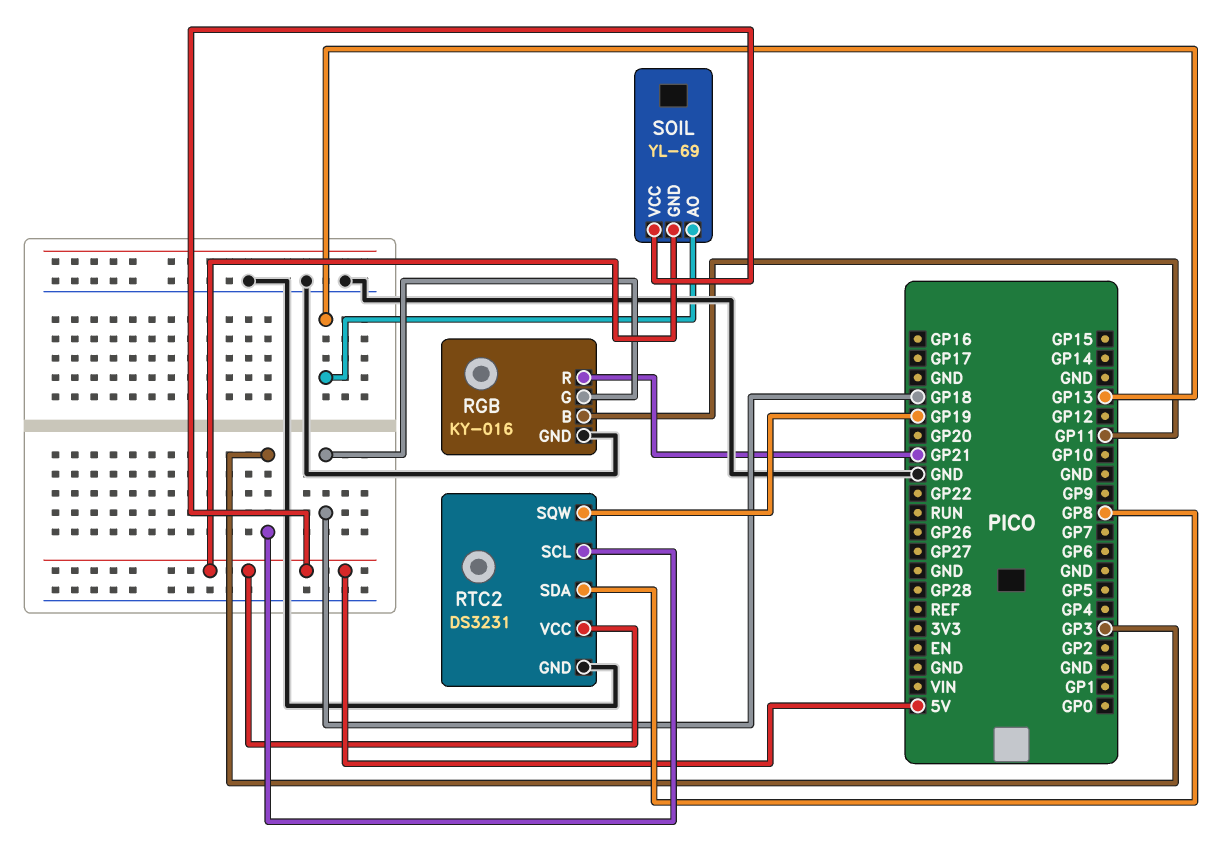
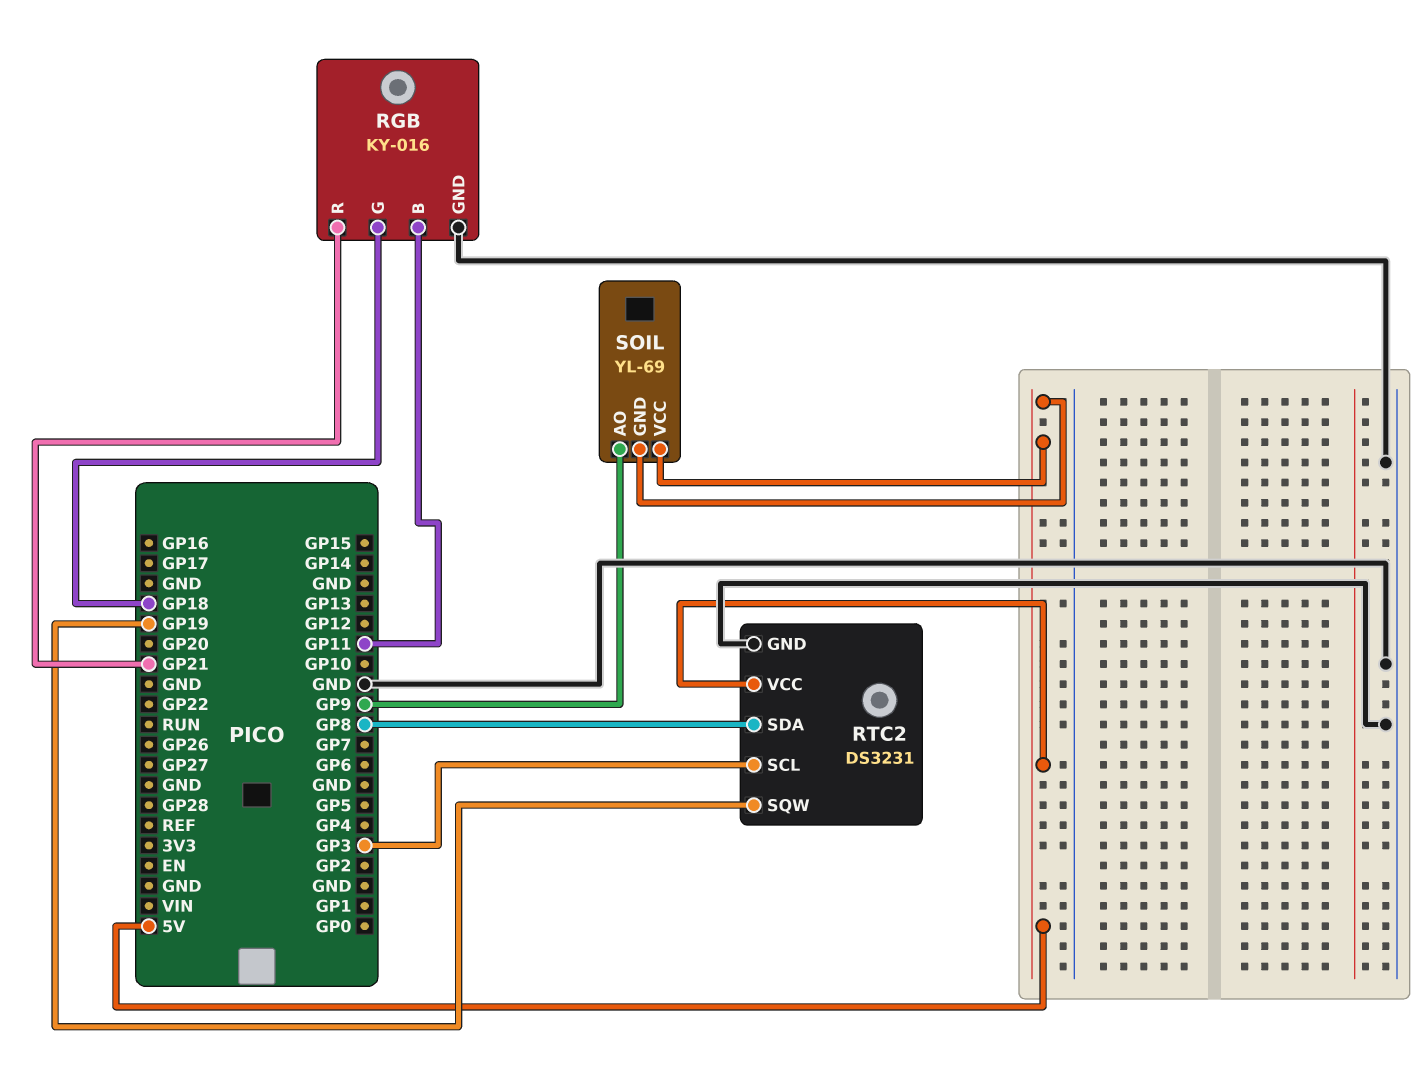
SOIL pin AO: GP13 -> GP9

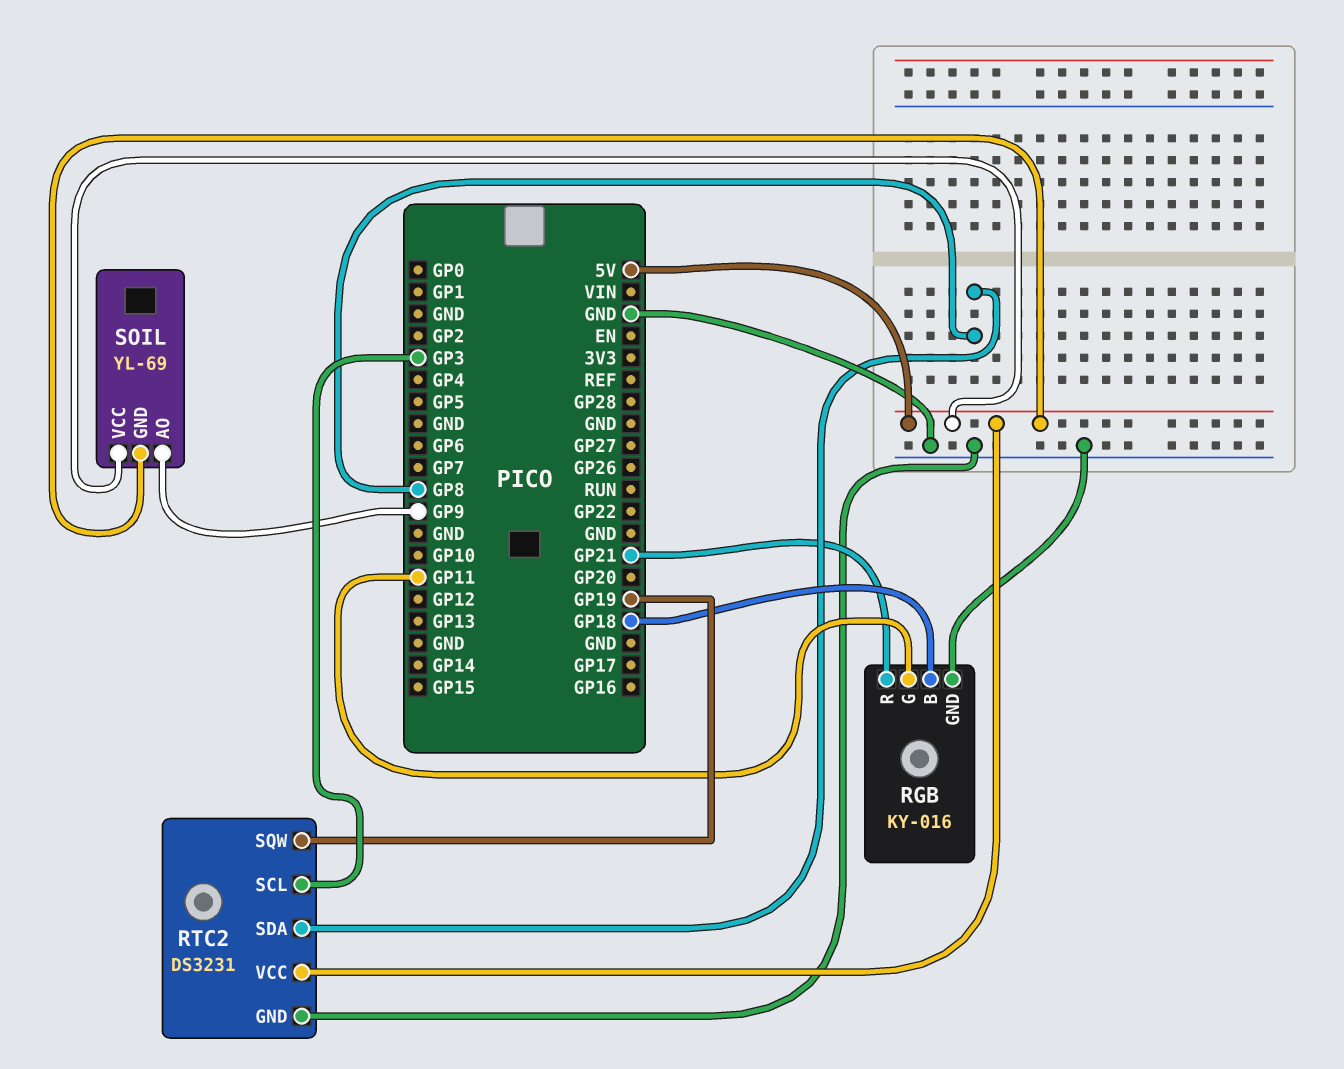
RGB pin B: GP11 -> GP18
RGB pin G: GP18 -> GP11

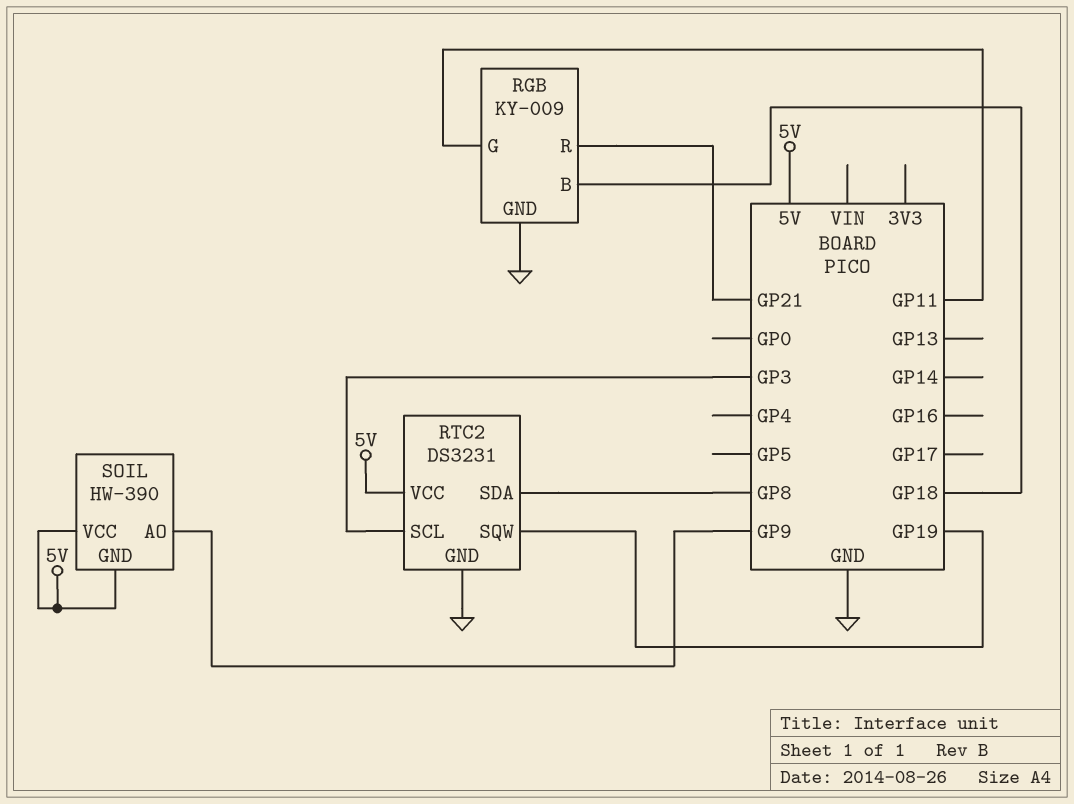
RGB: KY-016 -> KY-009
SOIL: YL-69 -> HW-390

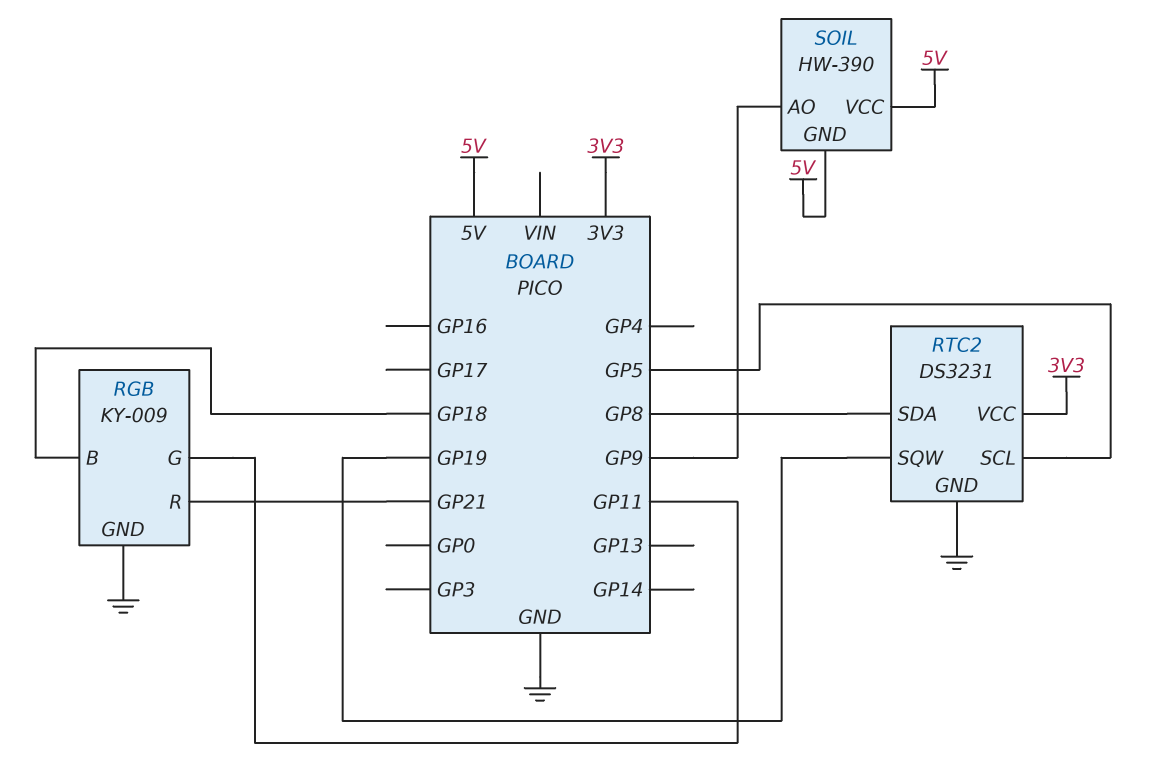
RTC2 pin SCL: GP3 -> GP5
RTC2 pin VCC: 5V -> 3V3

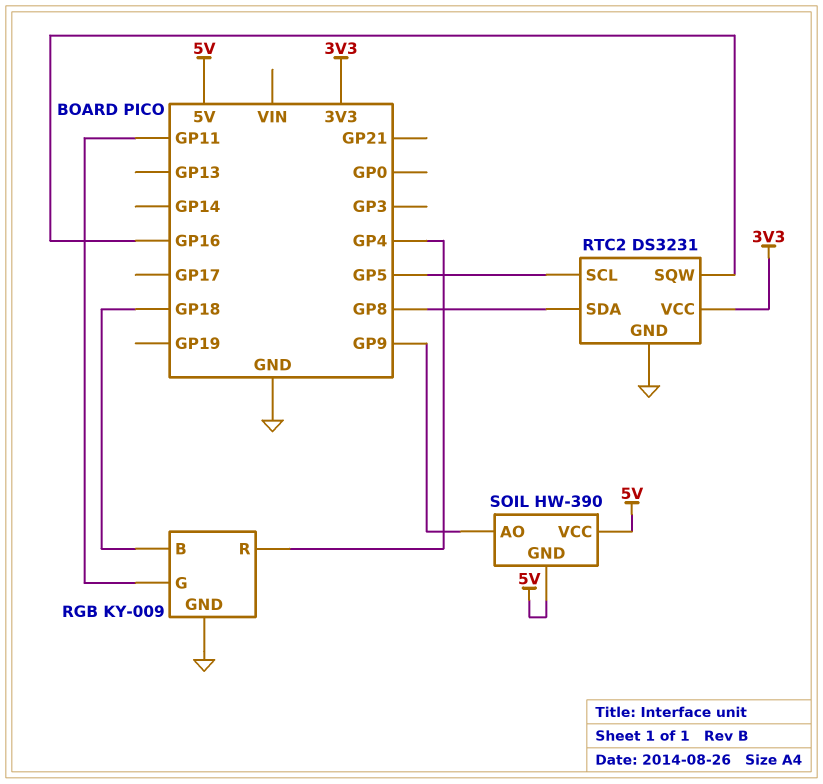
RGB pin R: GP21 -> GP4
RTC2 pin SQW: GP19 -> GP16

